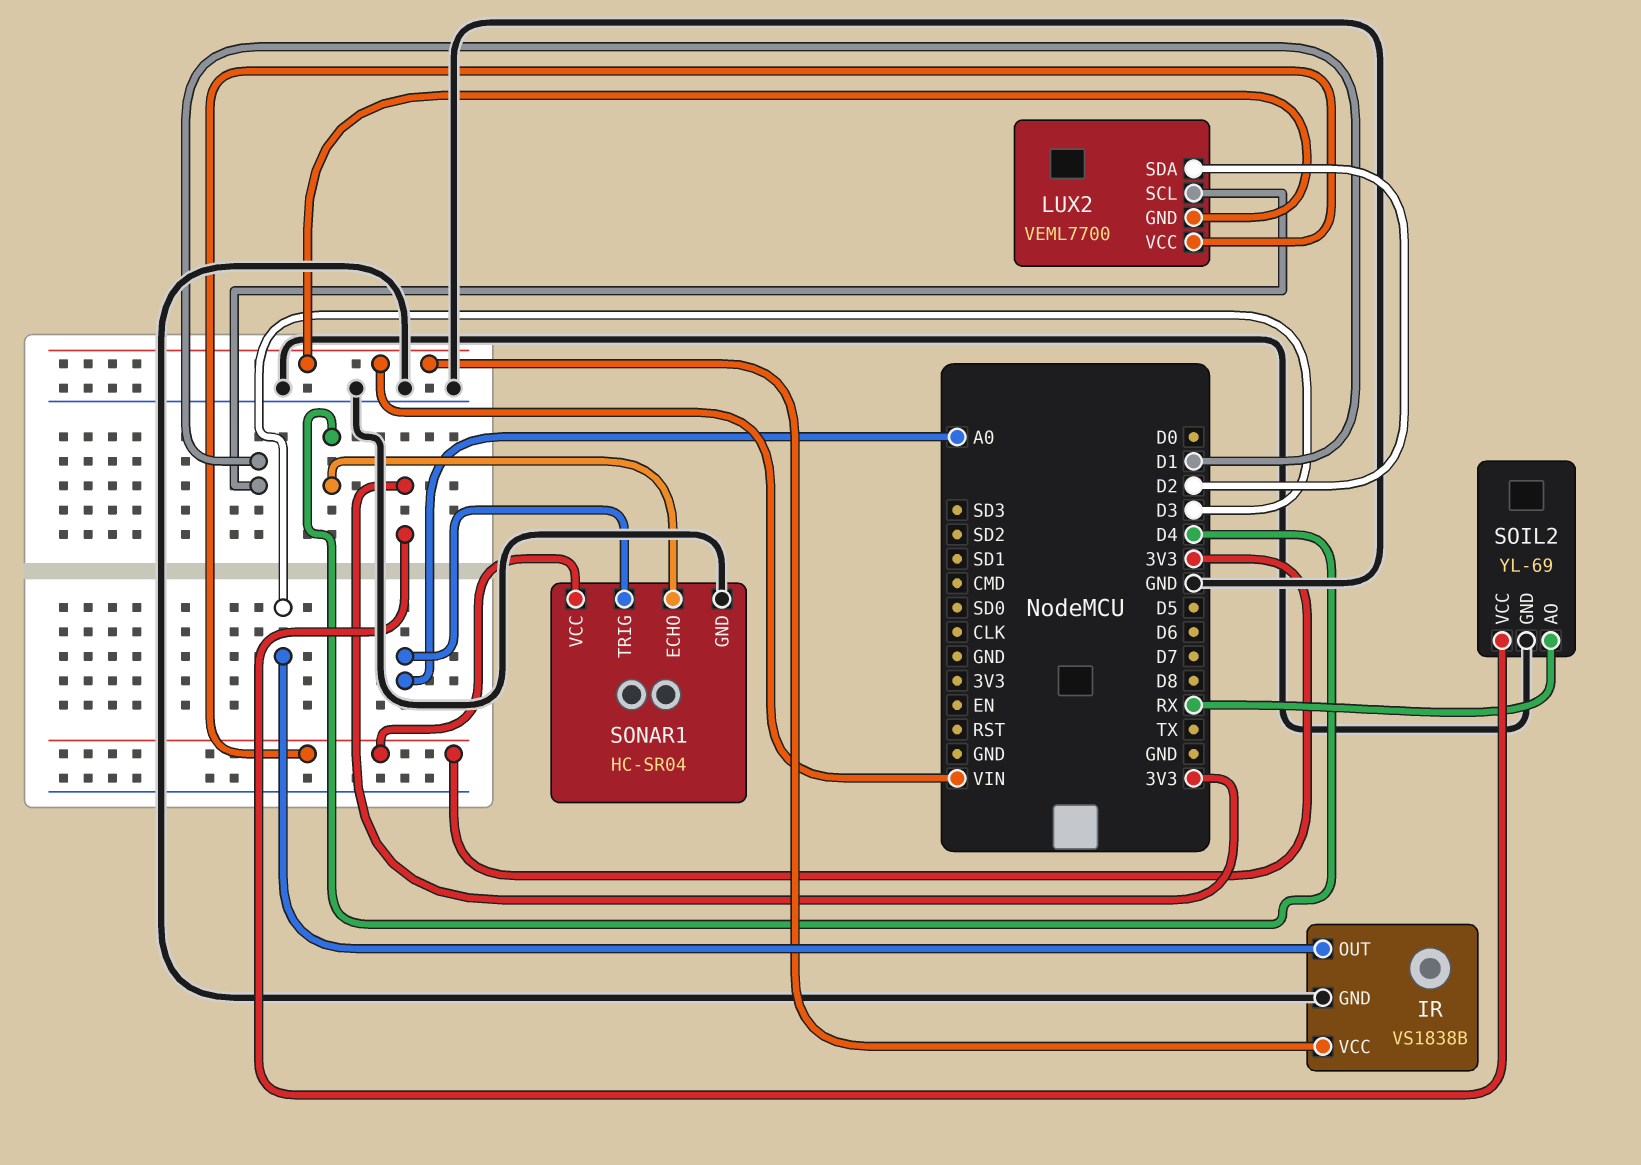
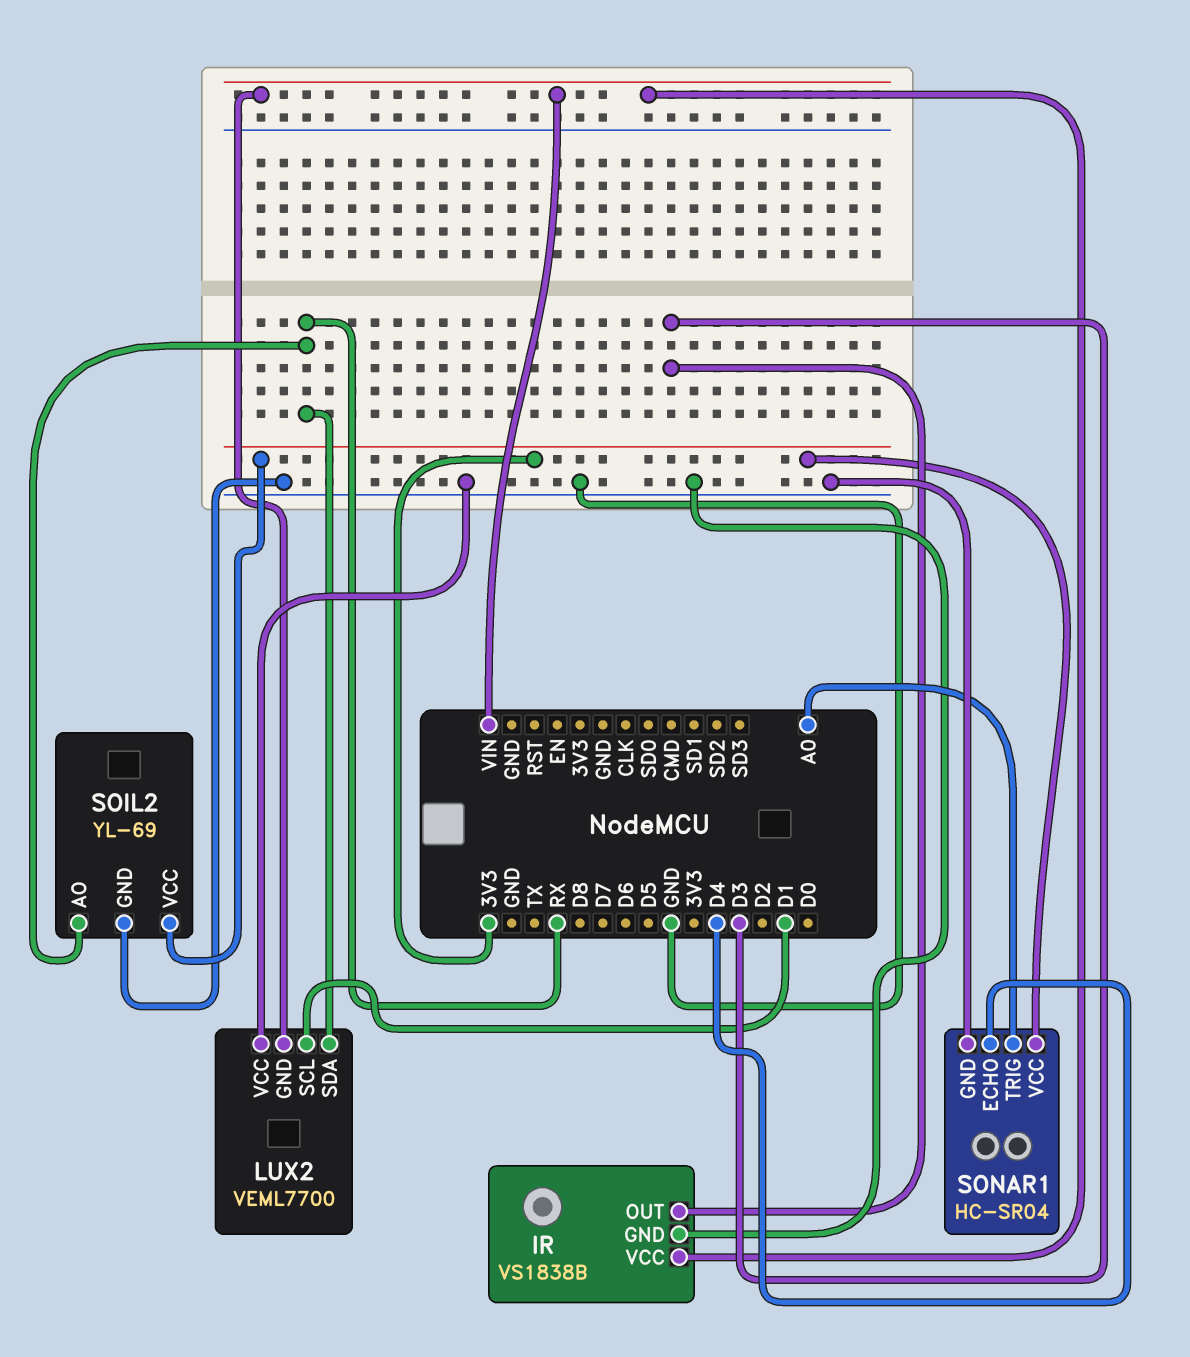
LUX2 pin SDA: D2 -> RX
LUX2 pin VCC: 3V3 -> GND

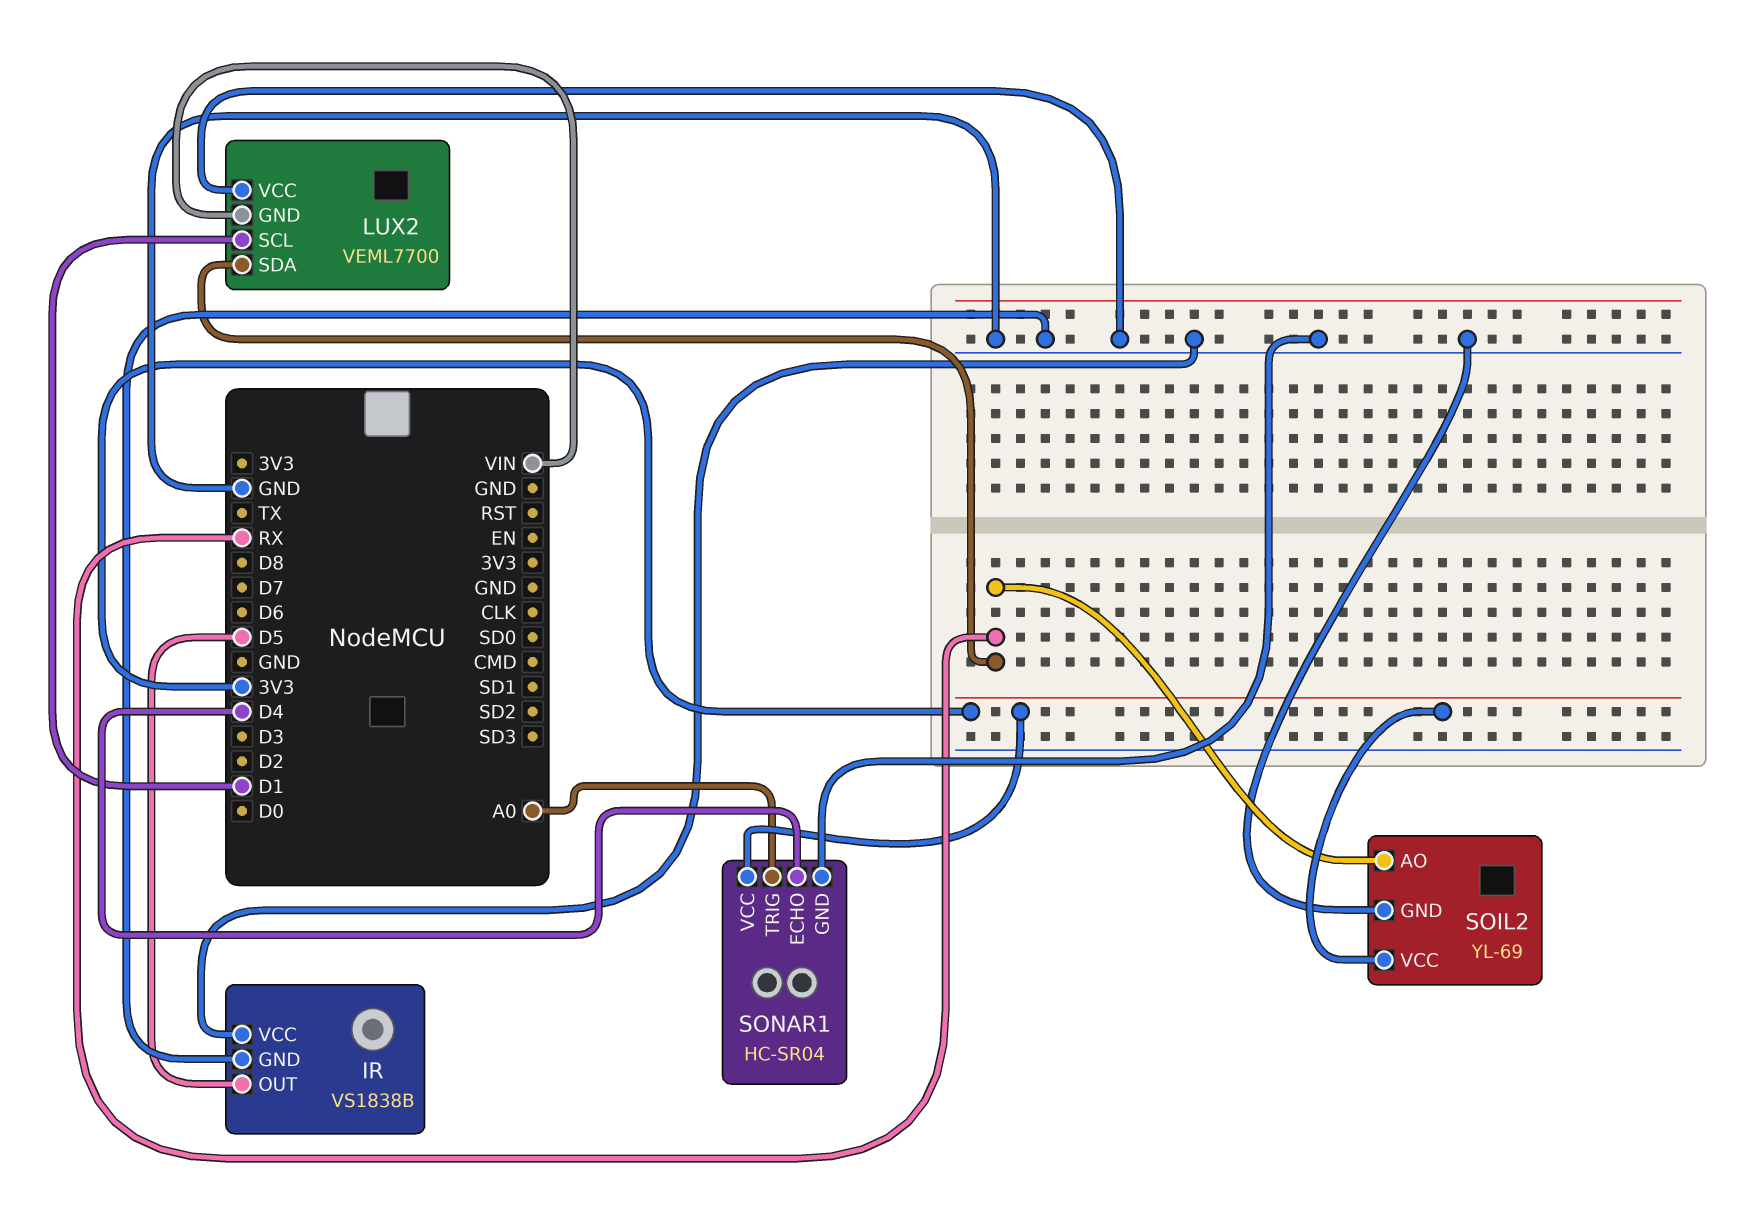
IR pin OUT: D3 -> D5
IR pin VCC: VIN -> GND

